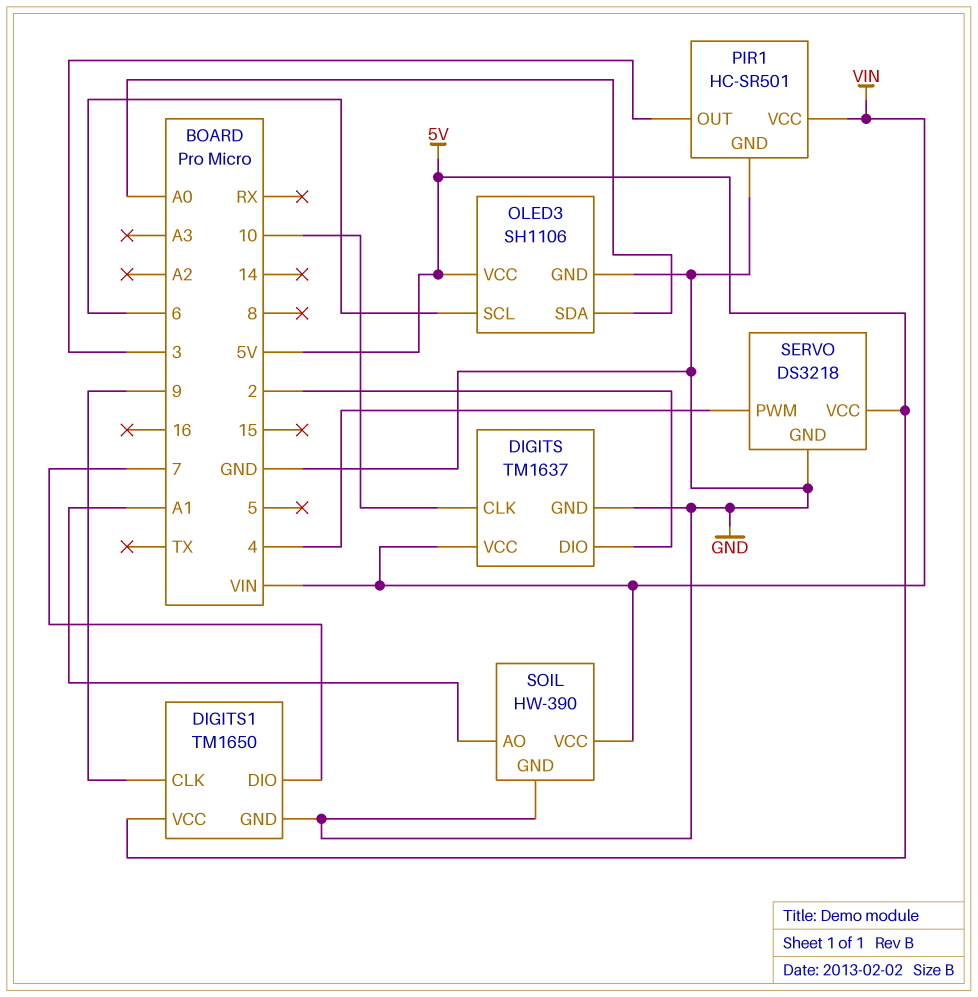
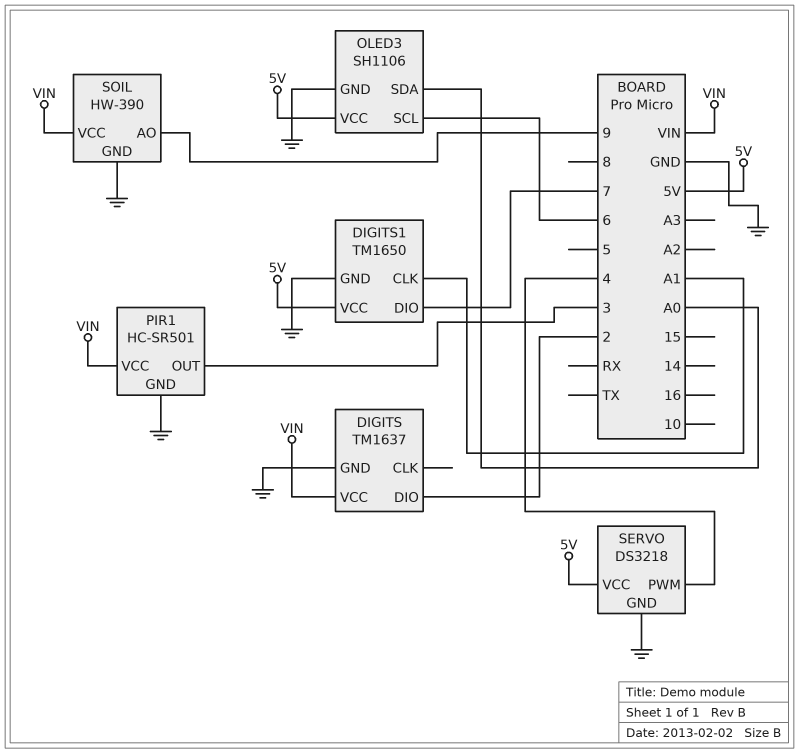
DIGITS pin CLK: 10 -> none
DIGITS1 pin CLK: 9 -> A1
SOIL pin AO: A1 -> 9

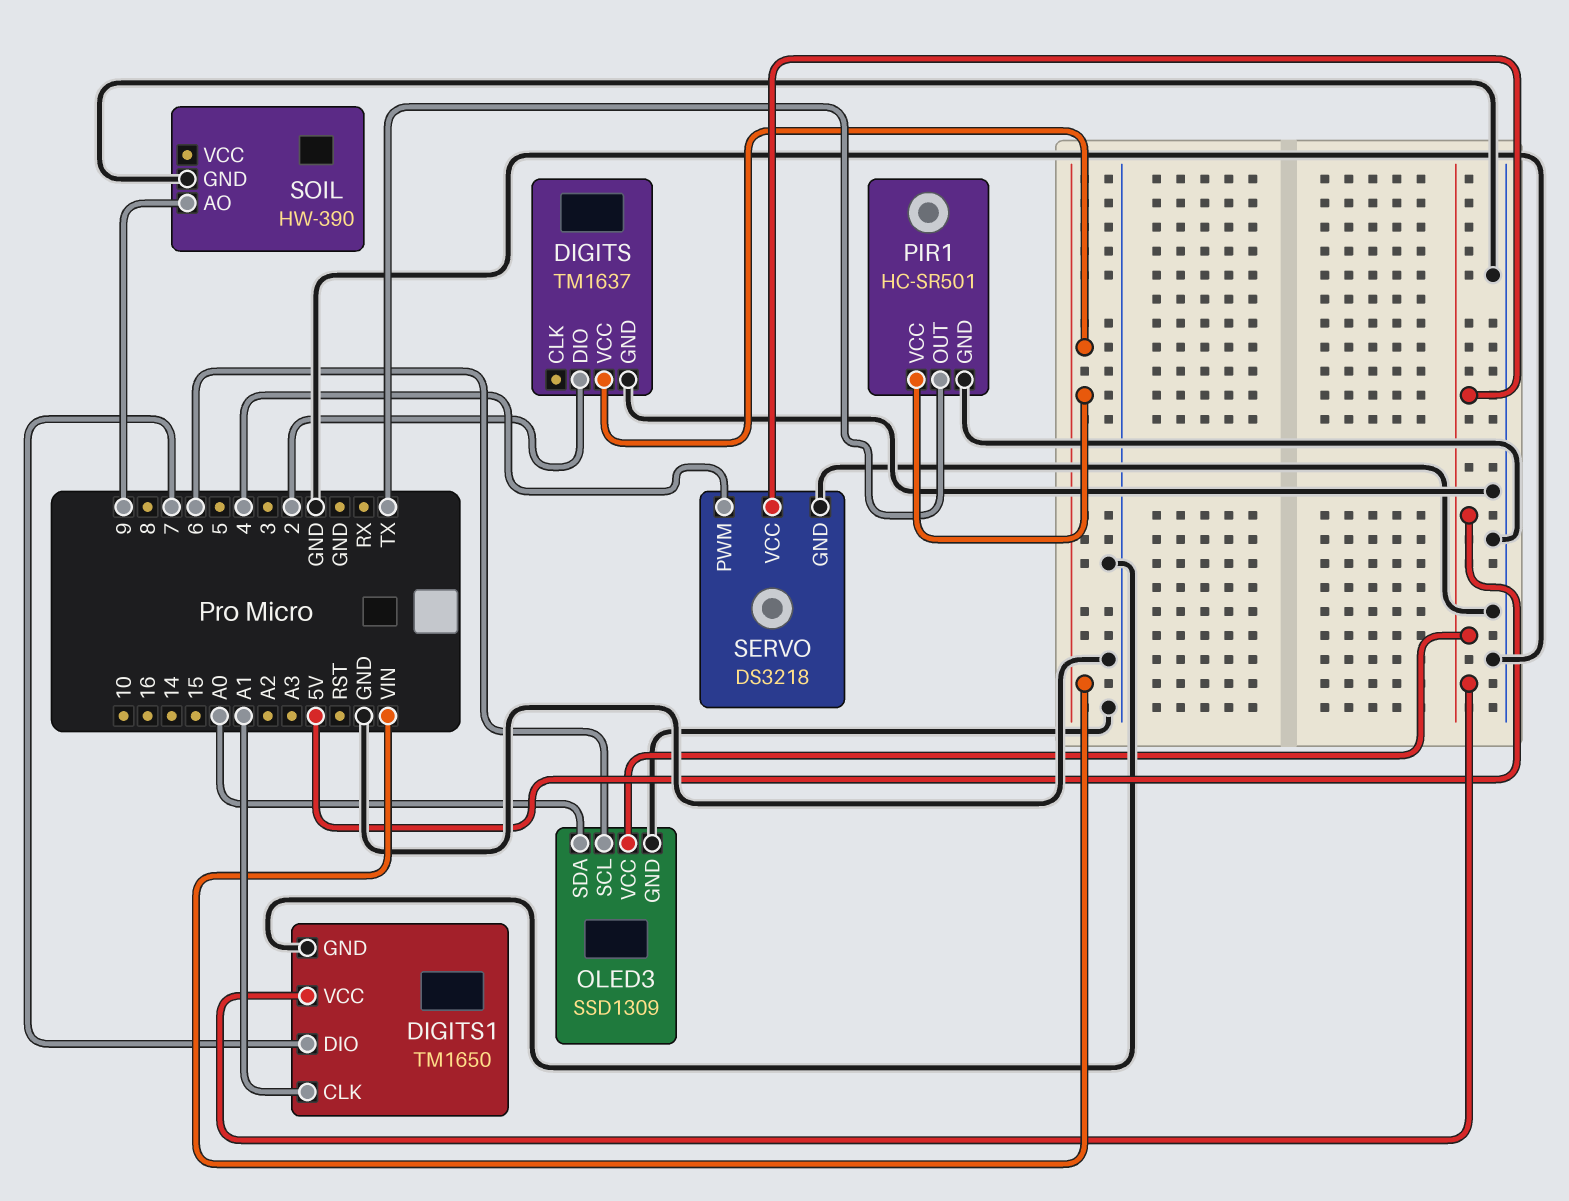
OLED3: SH1106 -> SSD1309
PIR1 pin OUT: 3 -> TX
SOIL pin VCC: VIN -> none

